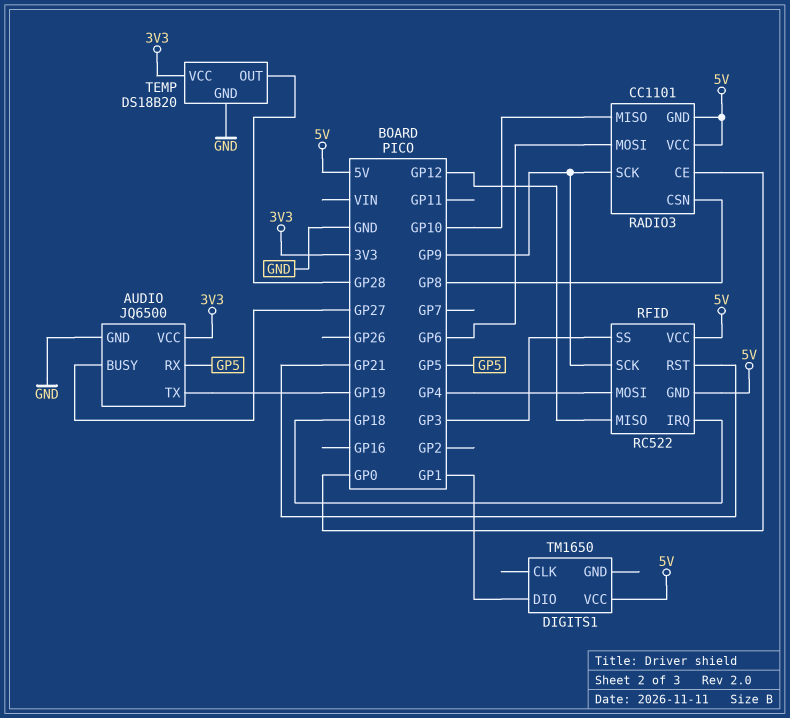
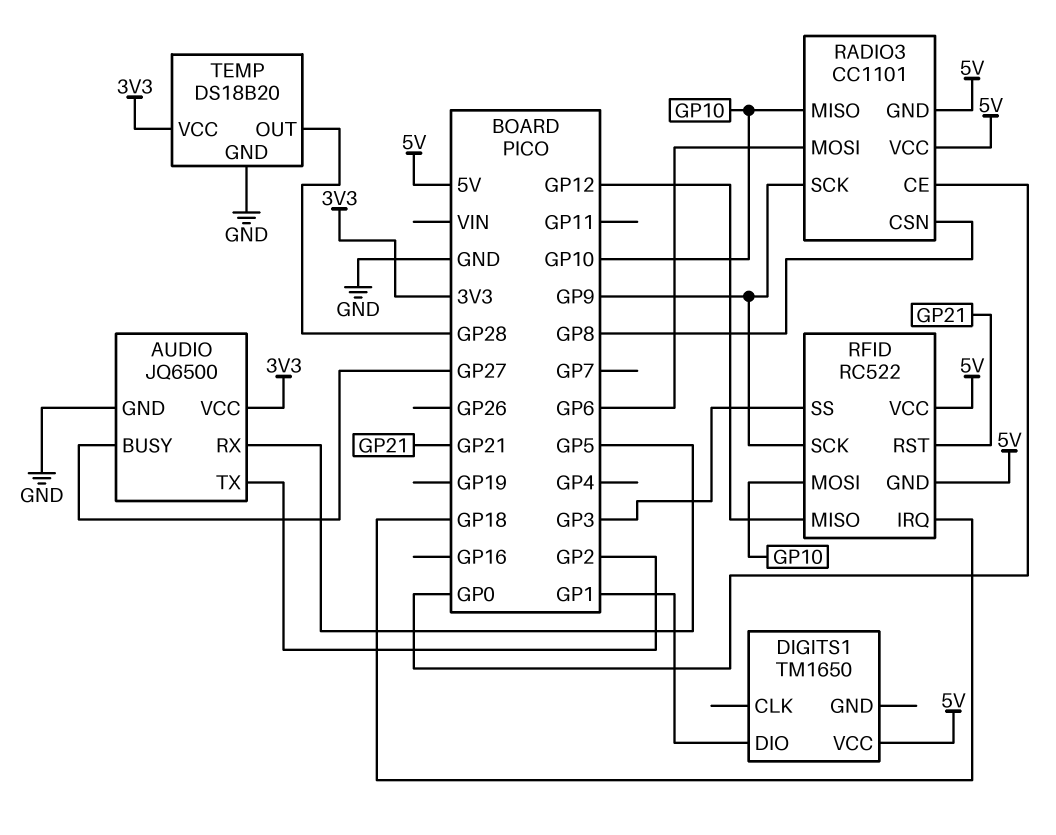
AUDIO pin TX: GP19 -> GP2
RFID pin MOSI: GP4 -> GP10

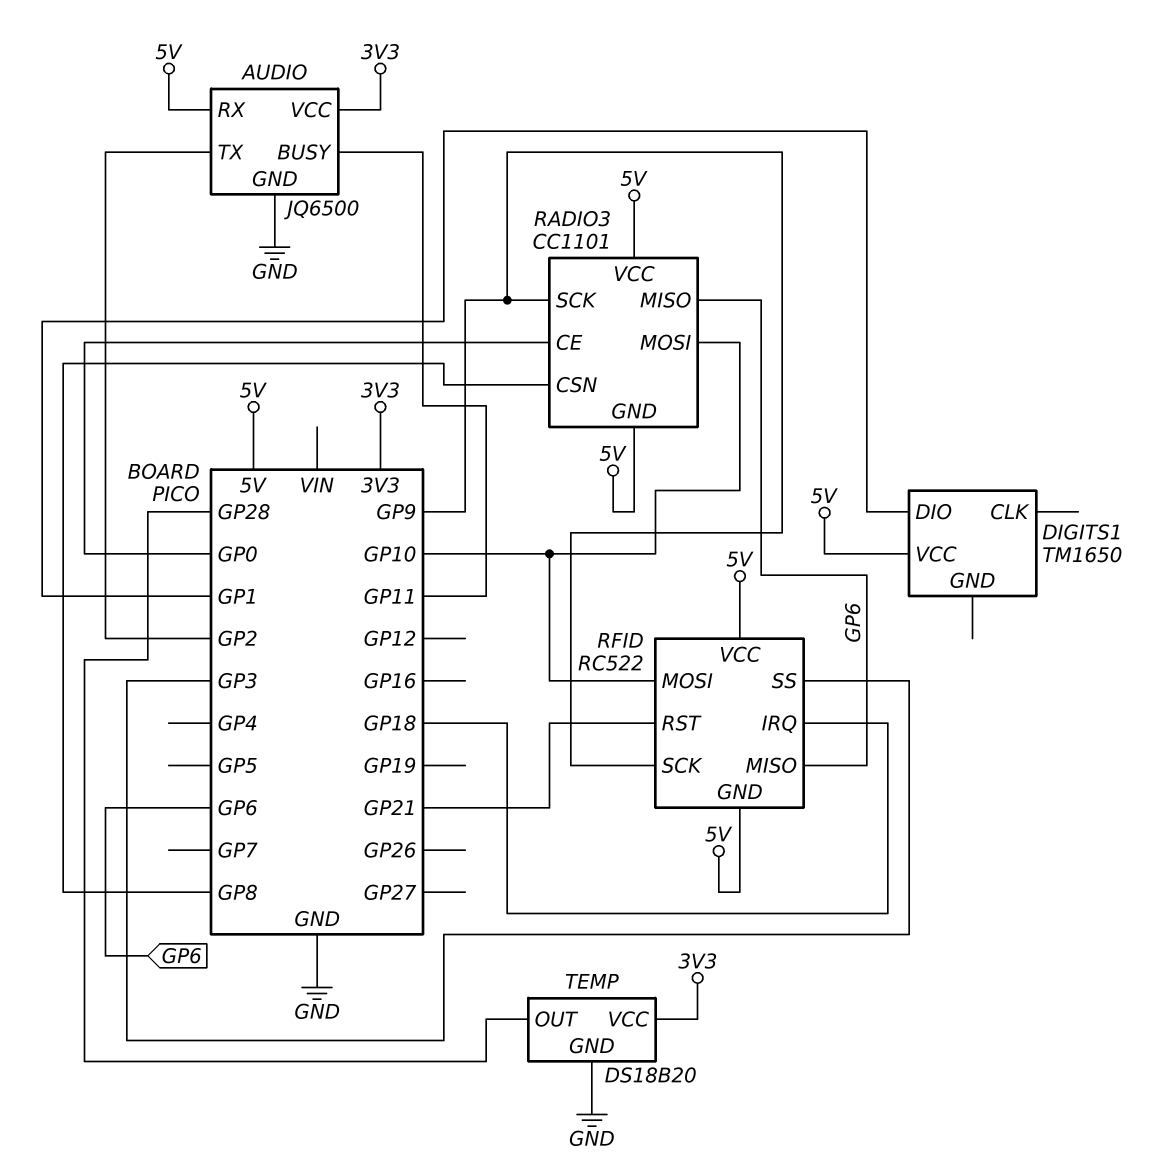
AUDIO pin BUSY: GP27 -> GP11
AUDIO pin RX: GP5 -> 5V
RADIO3 pin MISO: GP10 -> GP6
RADIO3 pin MOSI: GP6 -> GP10
RFID pin MISO: GP12 -> GP6

